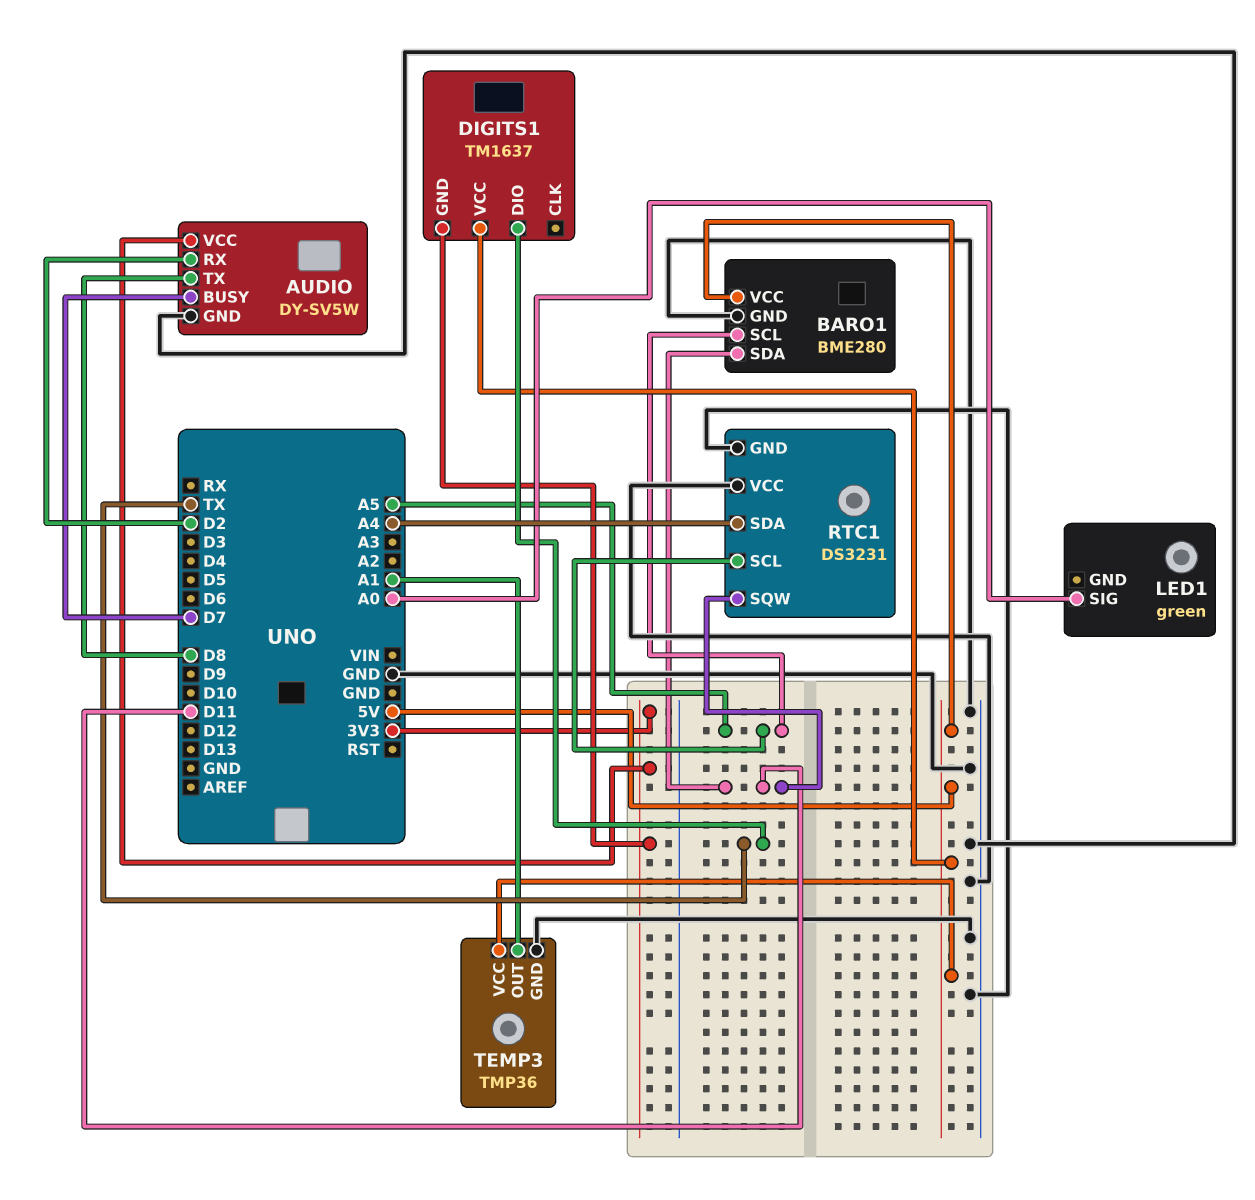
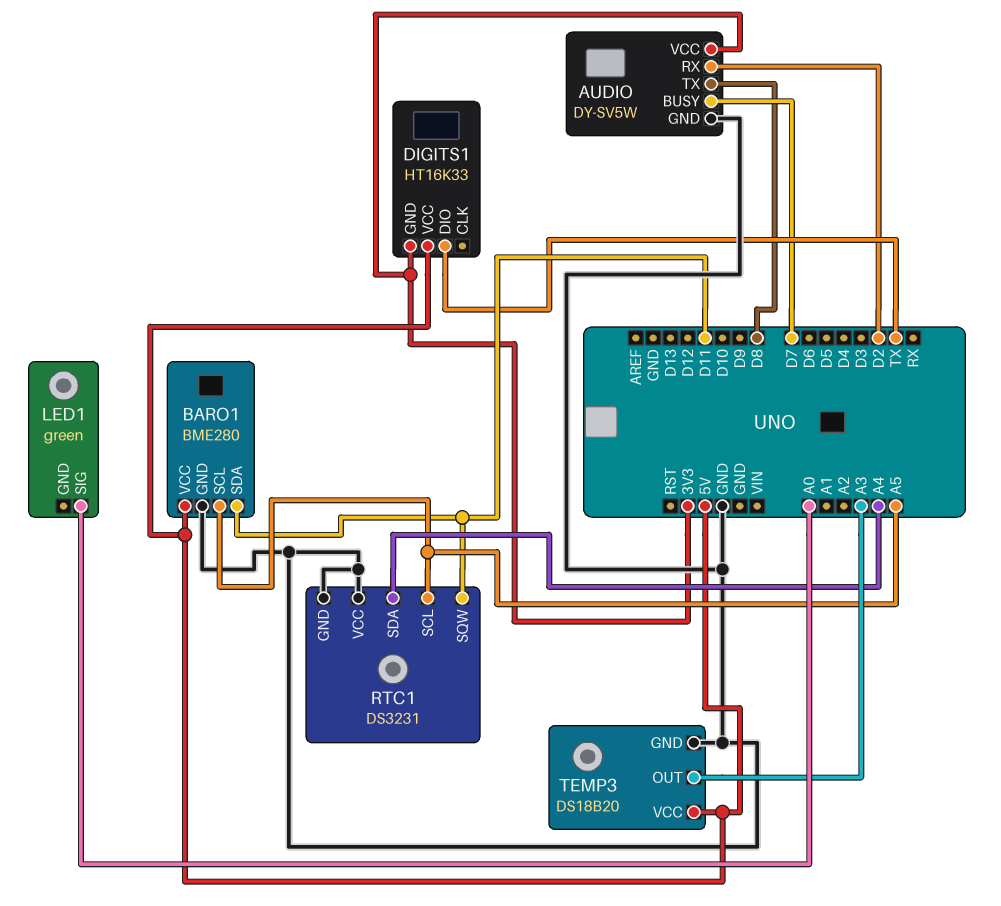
DIGITS1: TM1637 -> HT16K33
TEMP3: TMP36 -> DS18B20
TEMP3 pin OUT: A1 -> A3

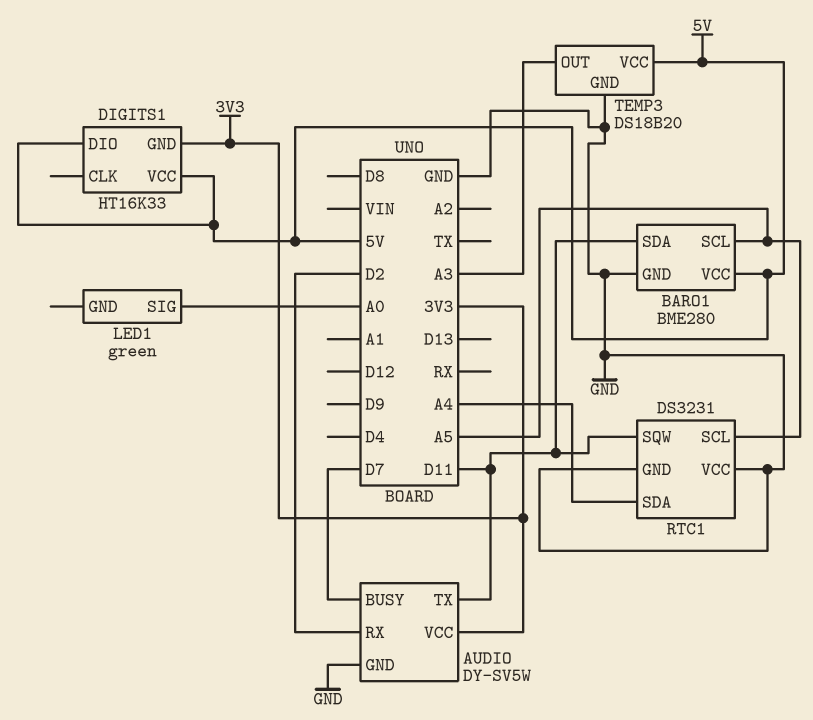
AUDIO pin TX: D8 -> D11
DIGITS1 pin DIO: TX -> 5V

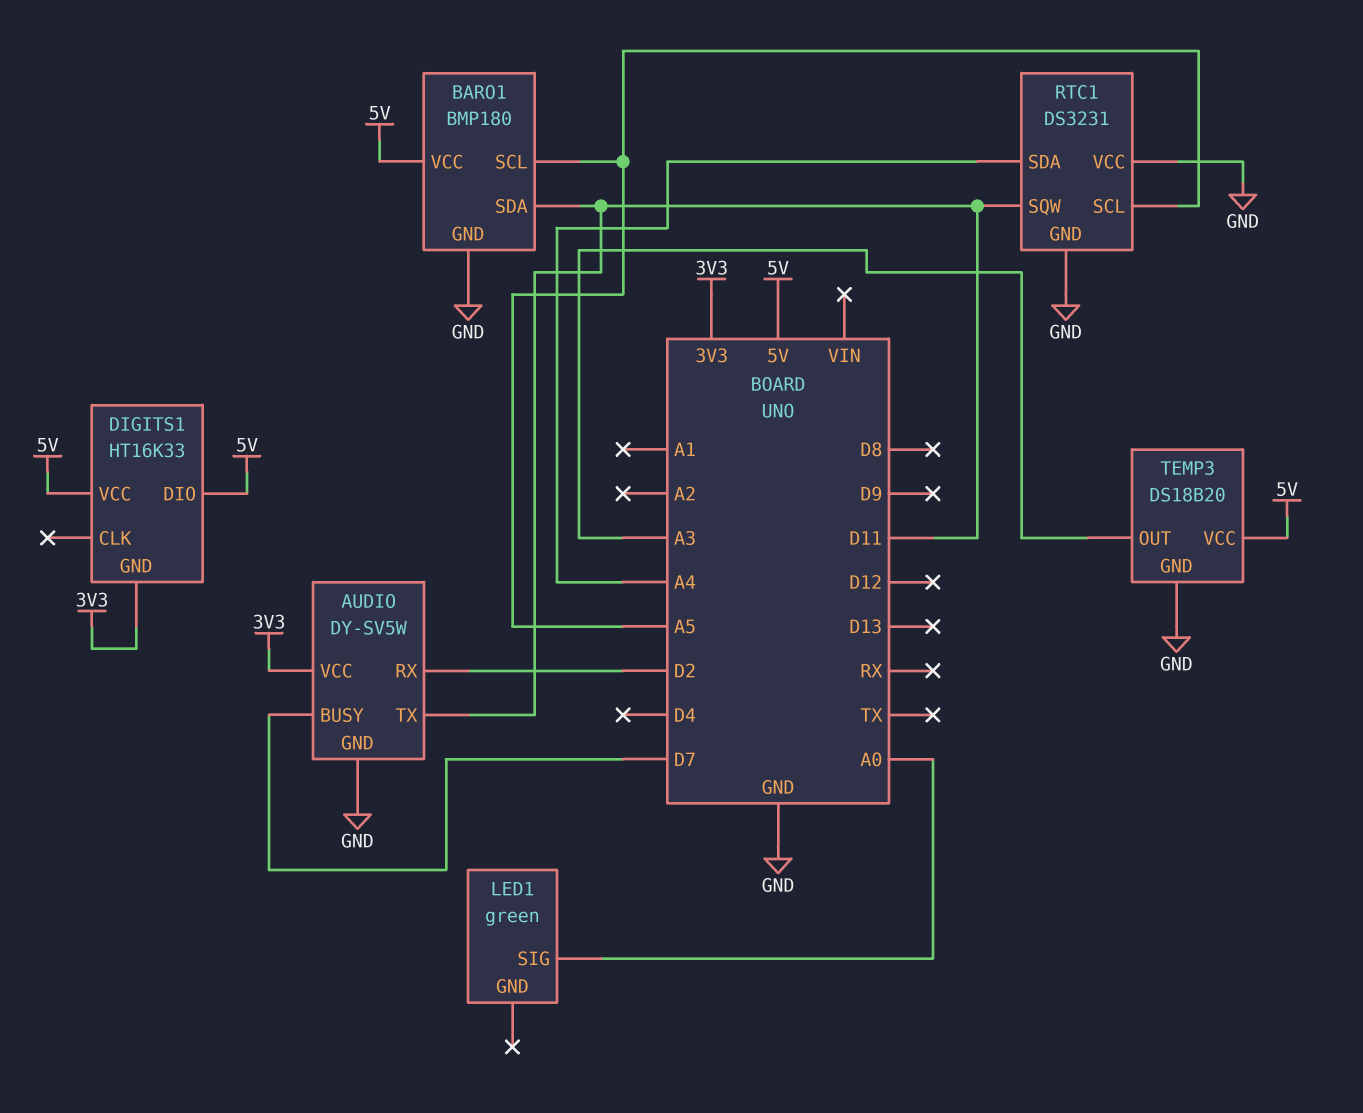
BARO1: BME280 -> BMP180

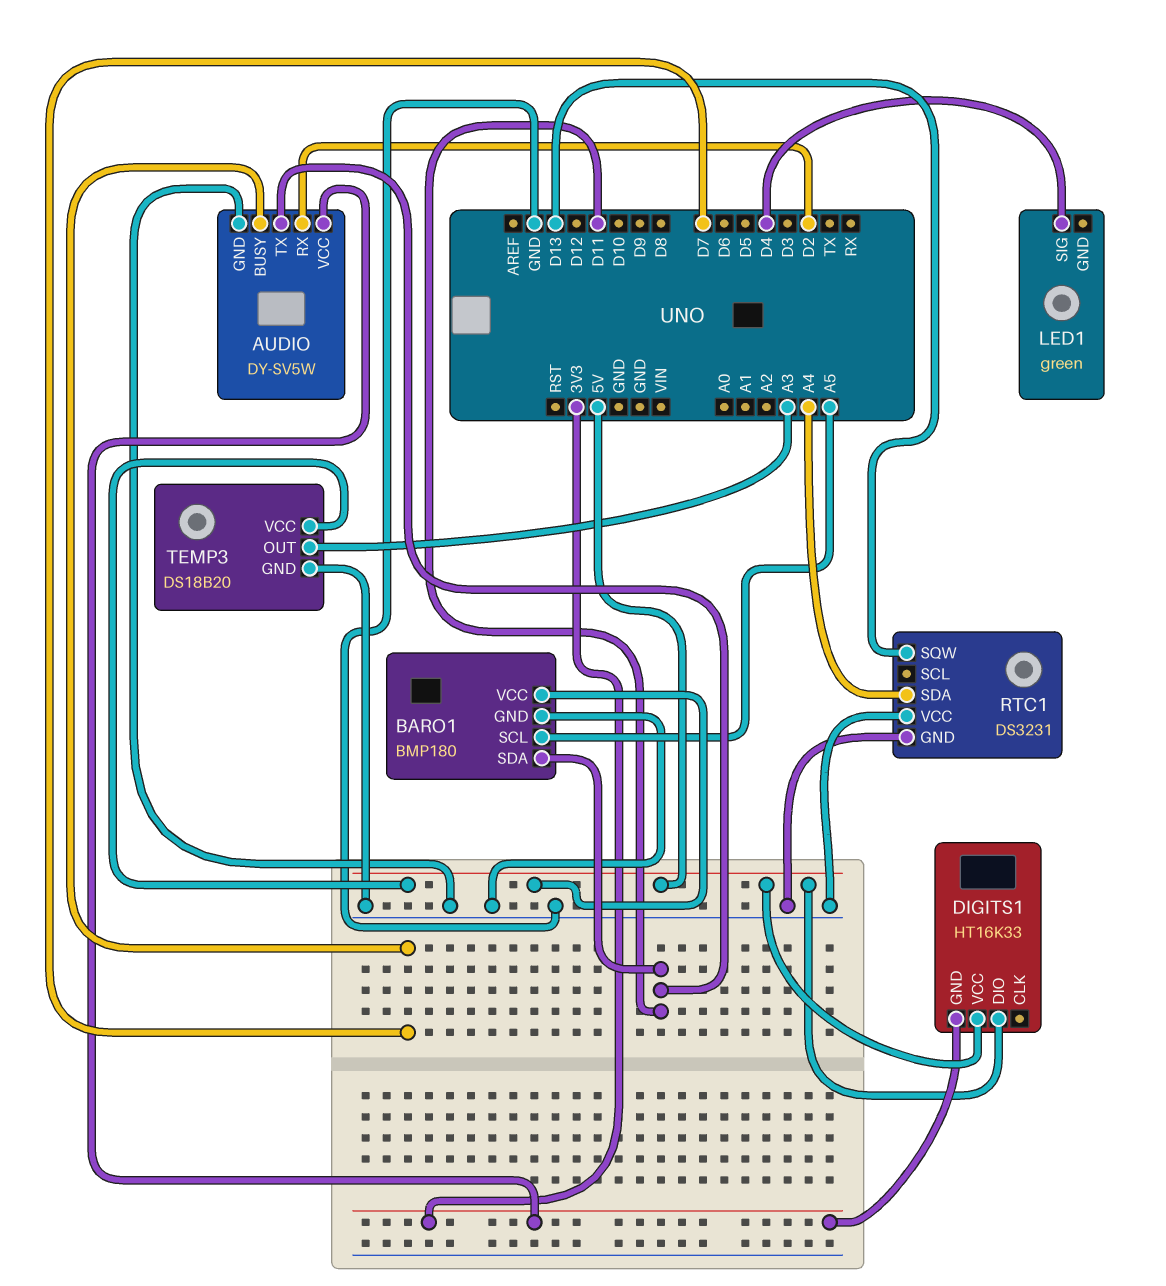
LED1 pin SIG: A0 -> D4
RTC1 pin SCL: A5 -> none
RTC1 pin SQW: D11 -> D13

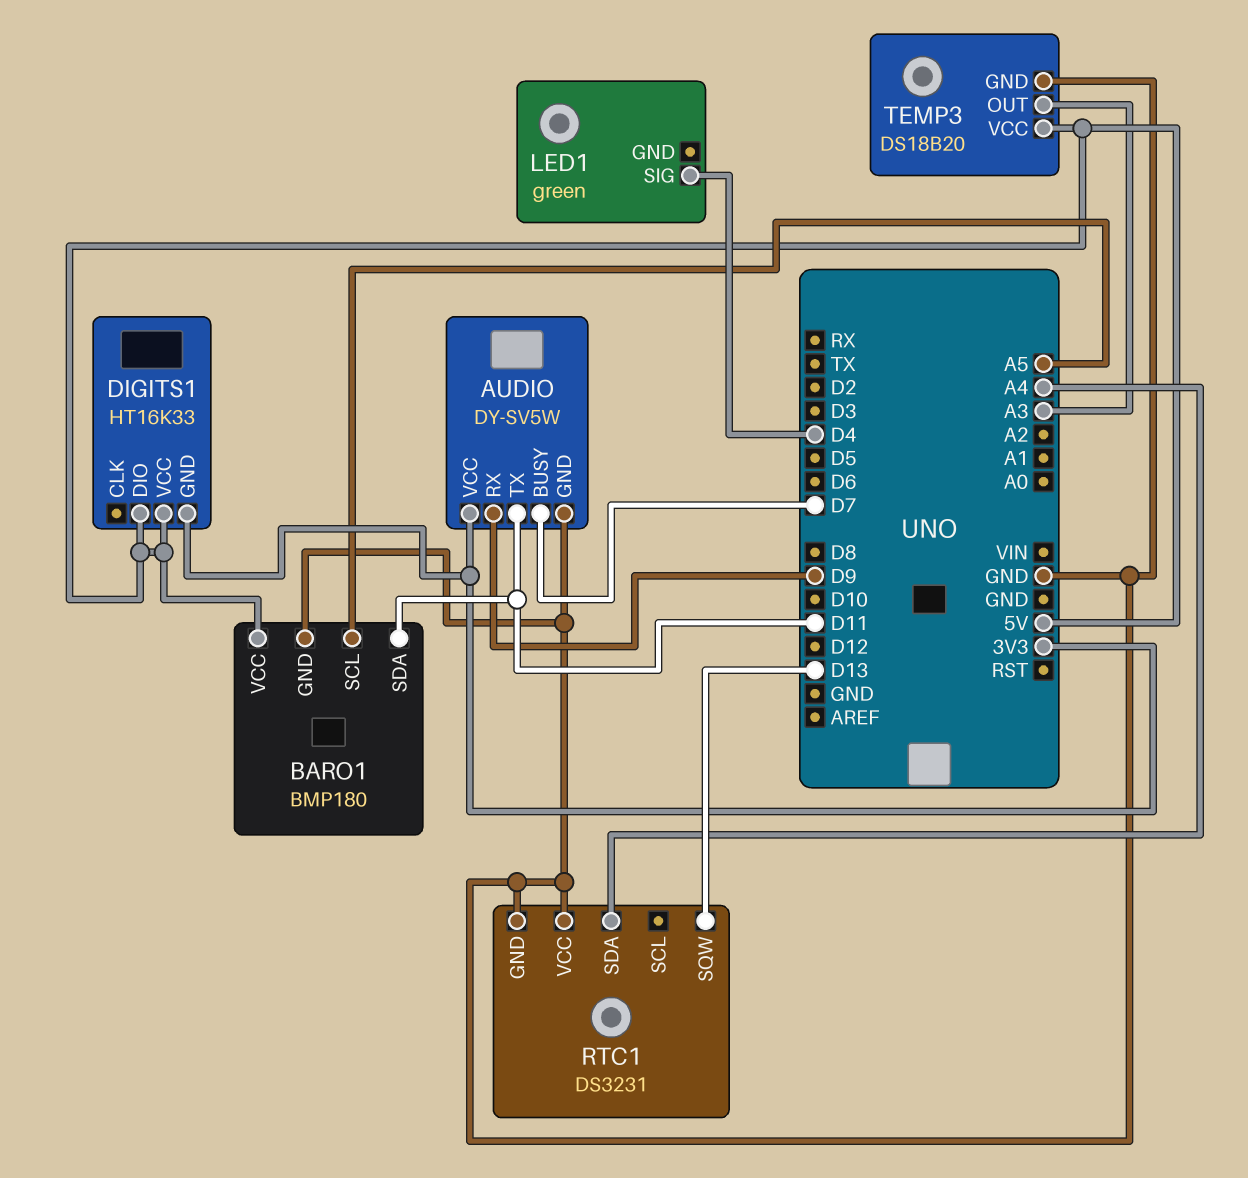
AUDIO pin RX: D2 -> D9

